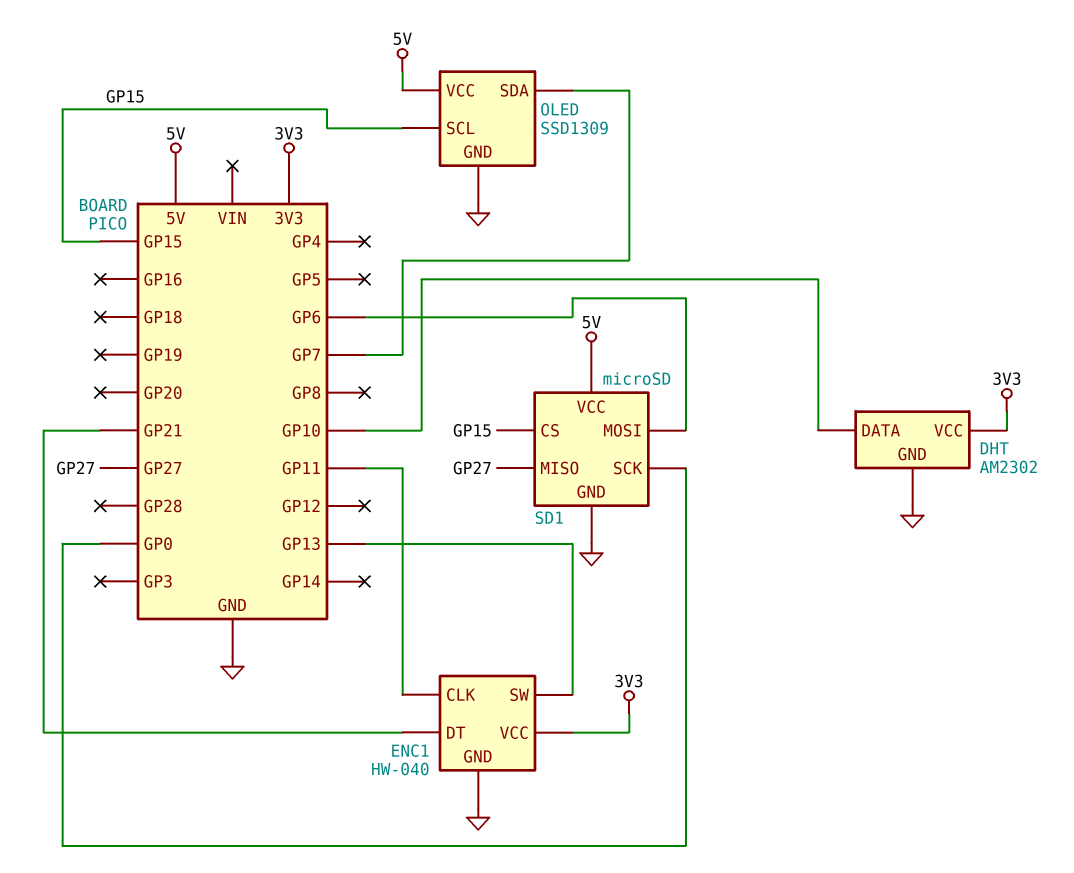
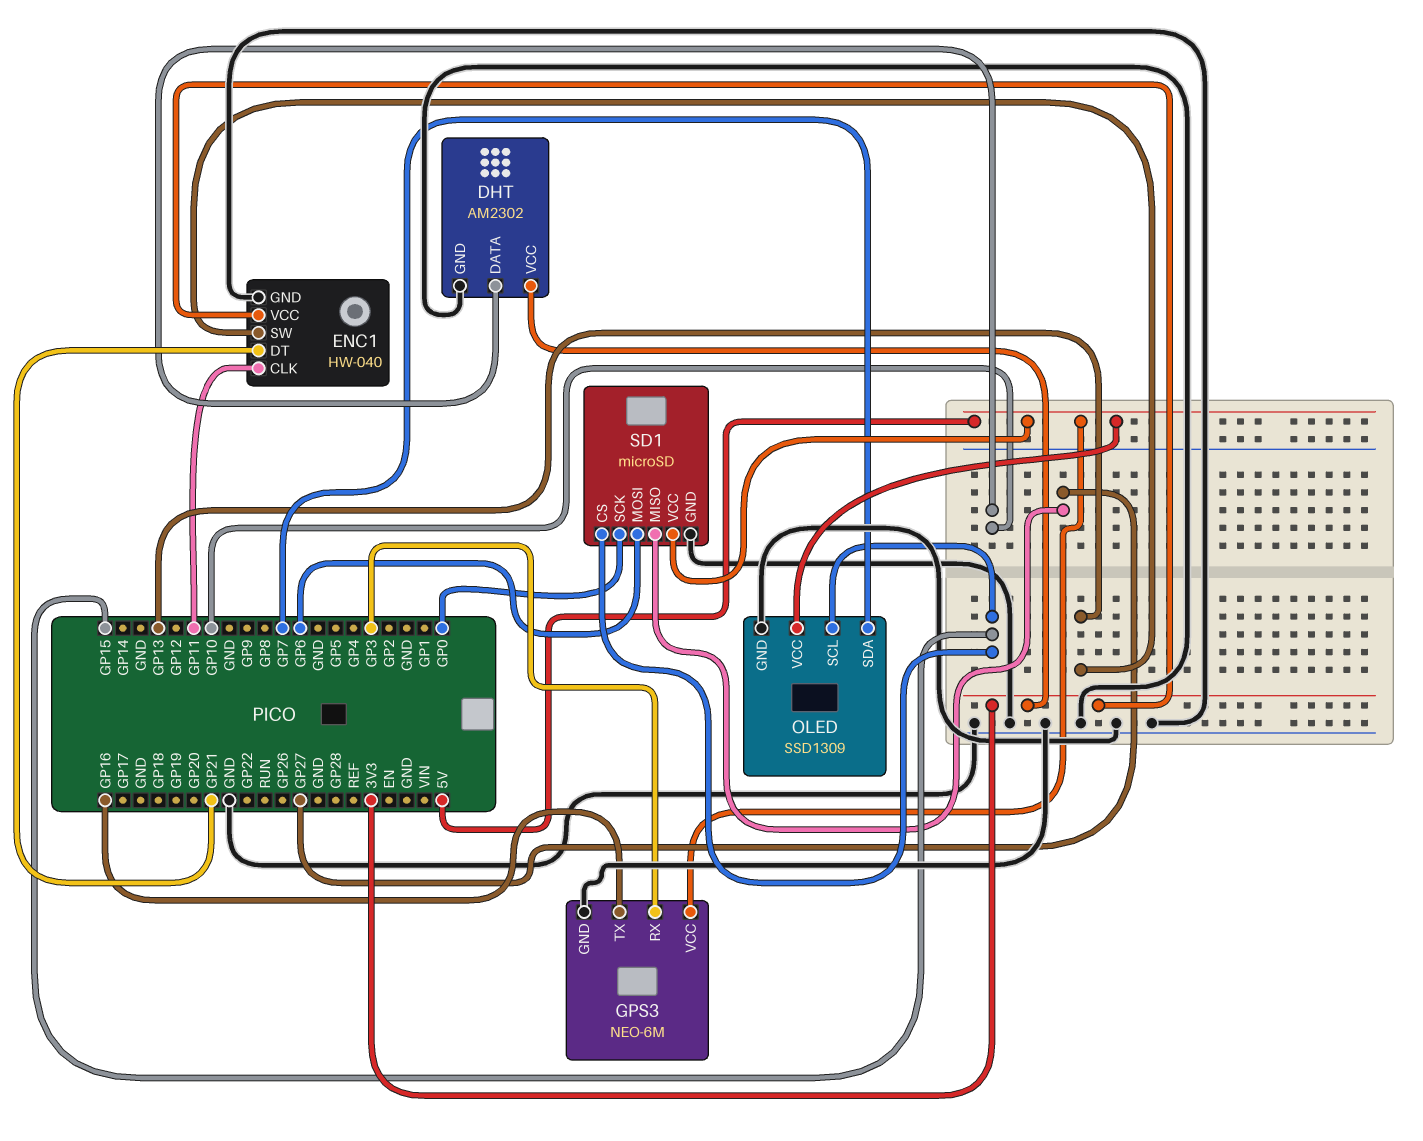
GPS3: none -> NEO-6M
GPS3 pin GND: none -> GND
GPS3 pin RX: none -> GP3
GPS3 pin TX: none -> GP16
GPS3 pin VCC: none -> 5V

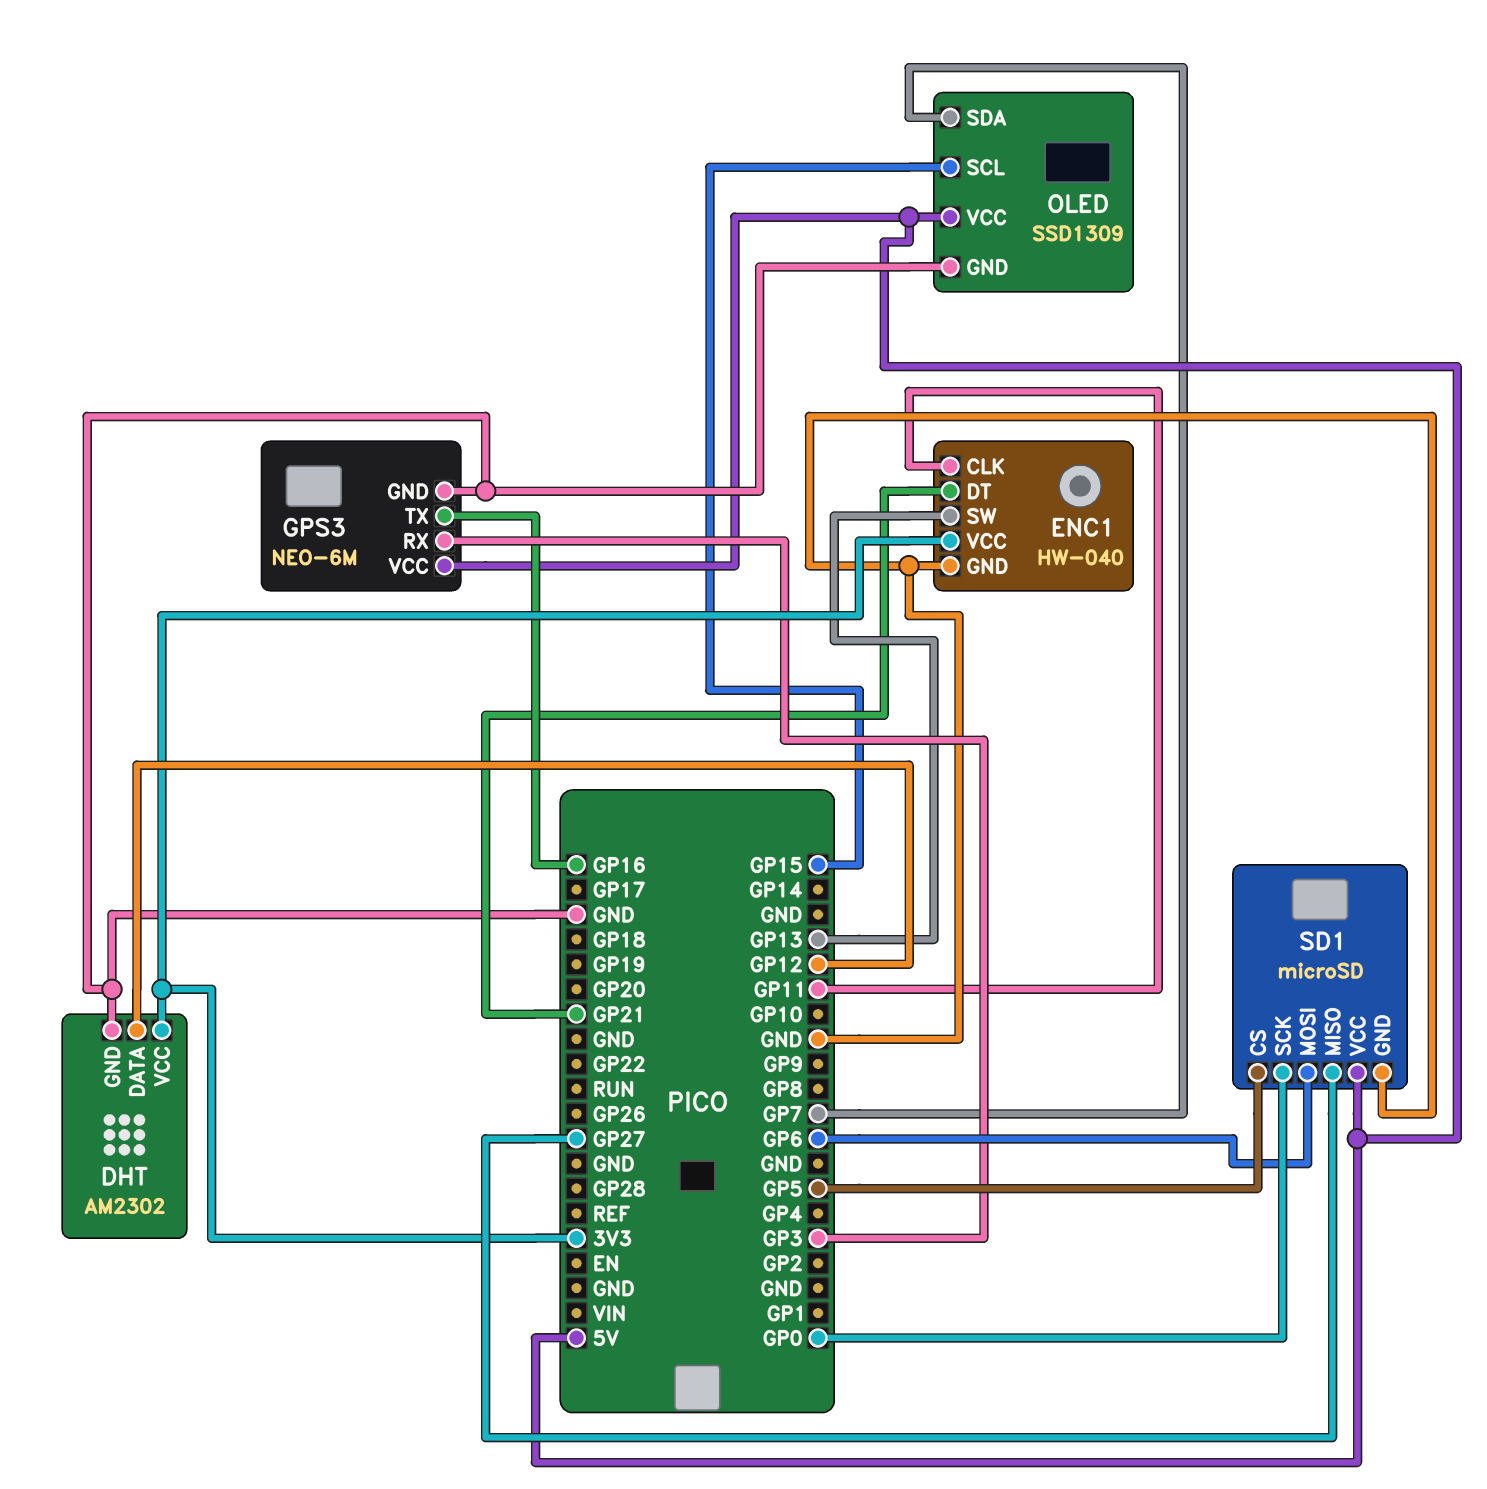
DHT pin DATA: GP10 -> GP12
SD1 pin CS: GP15 -> GP5

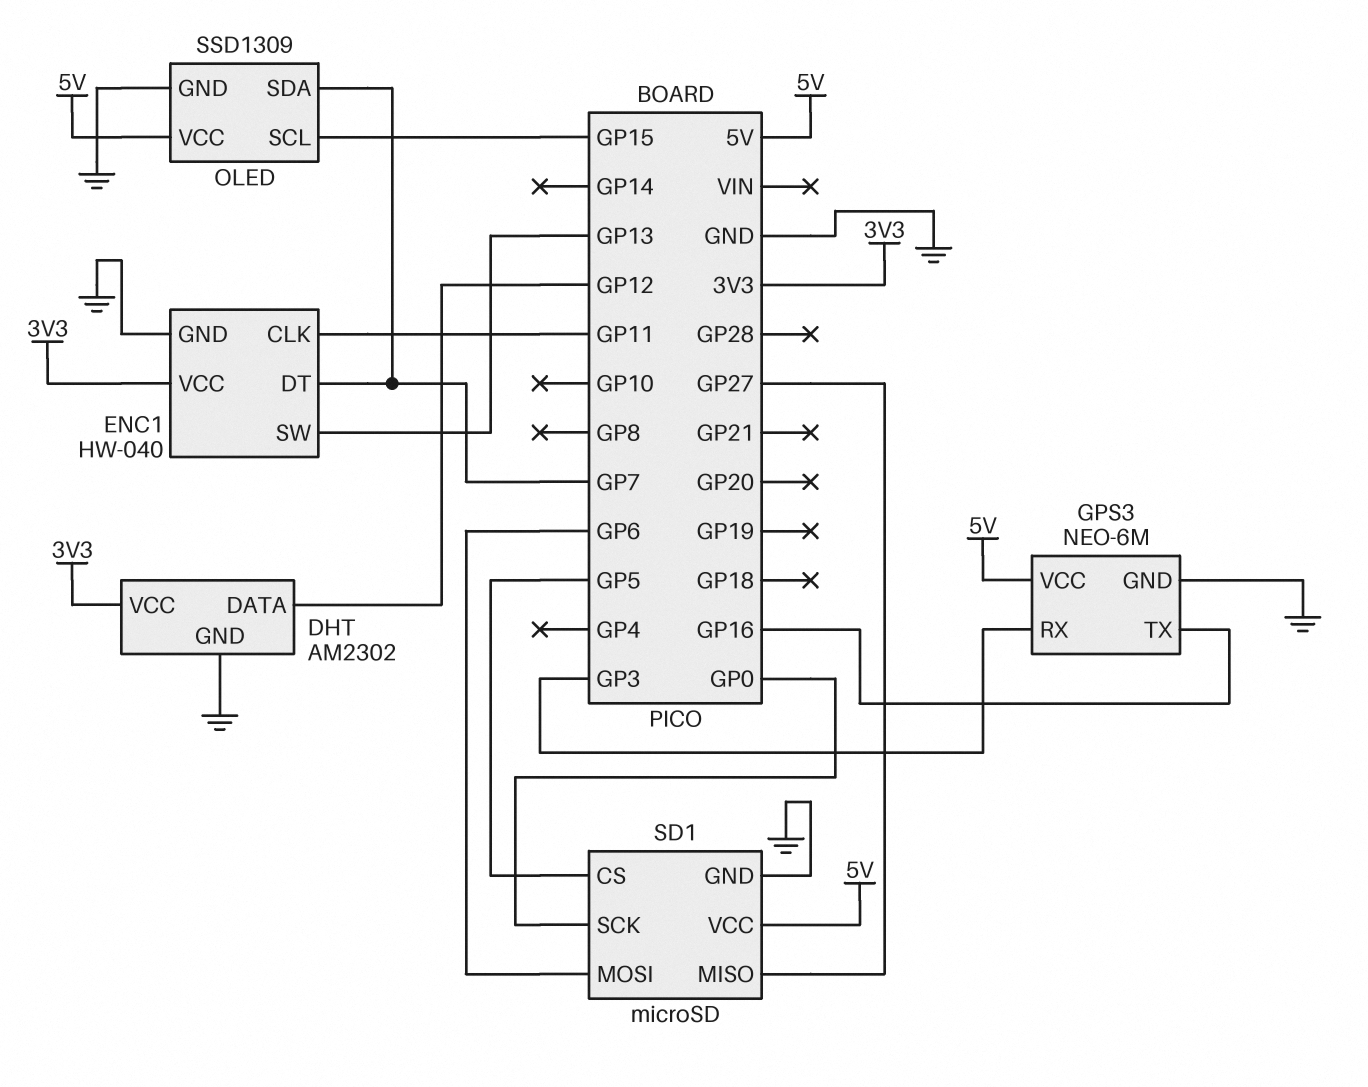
ENC1 pin DT: GP21 -> GP7

